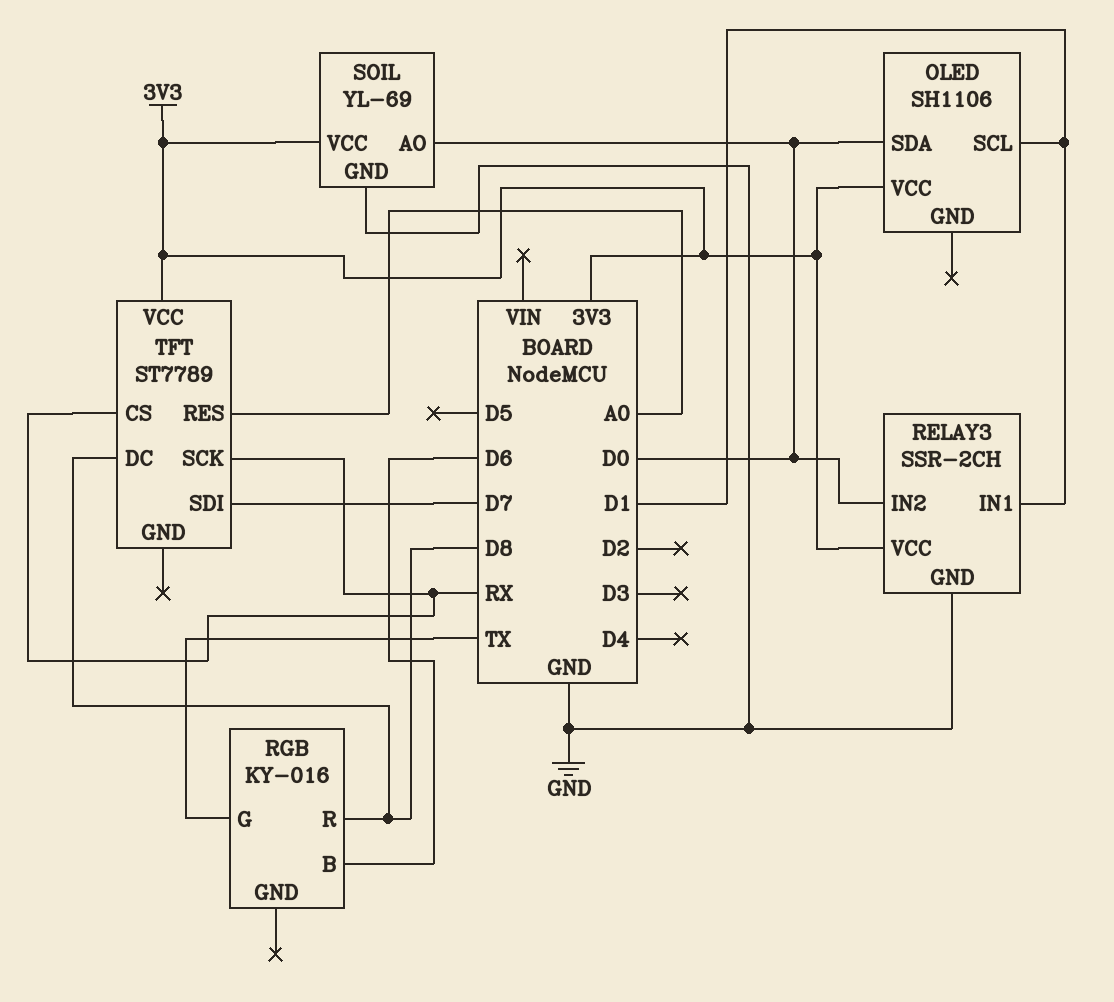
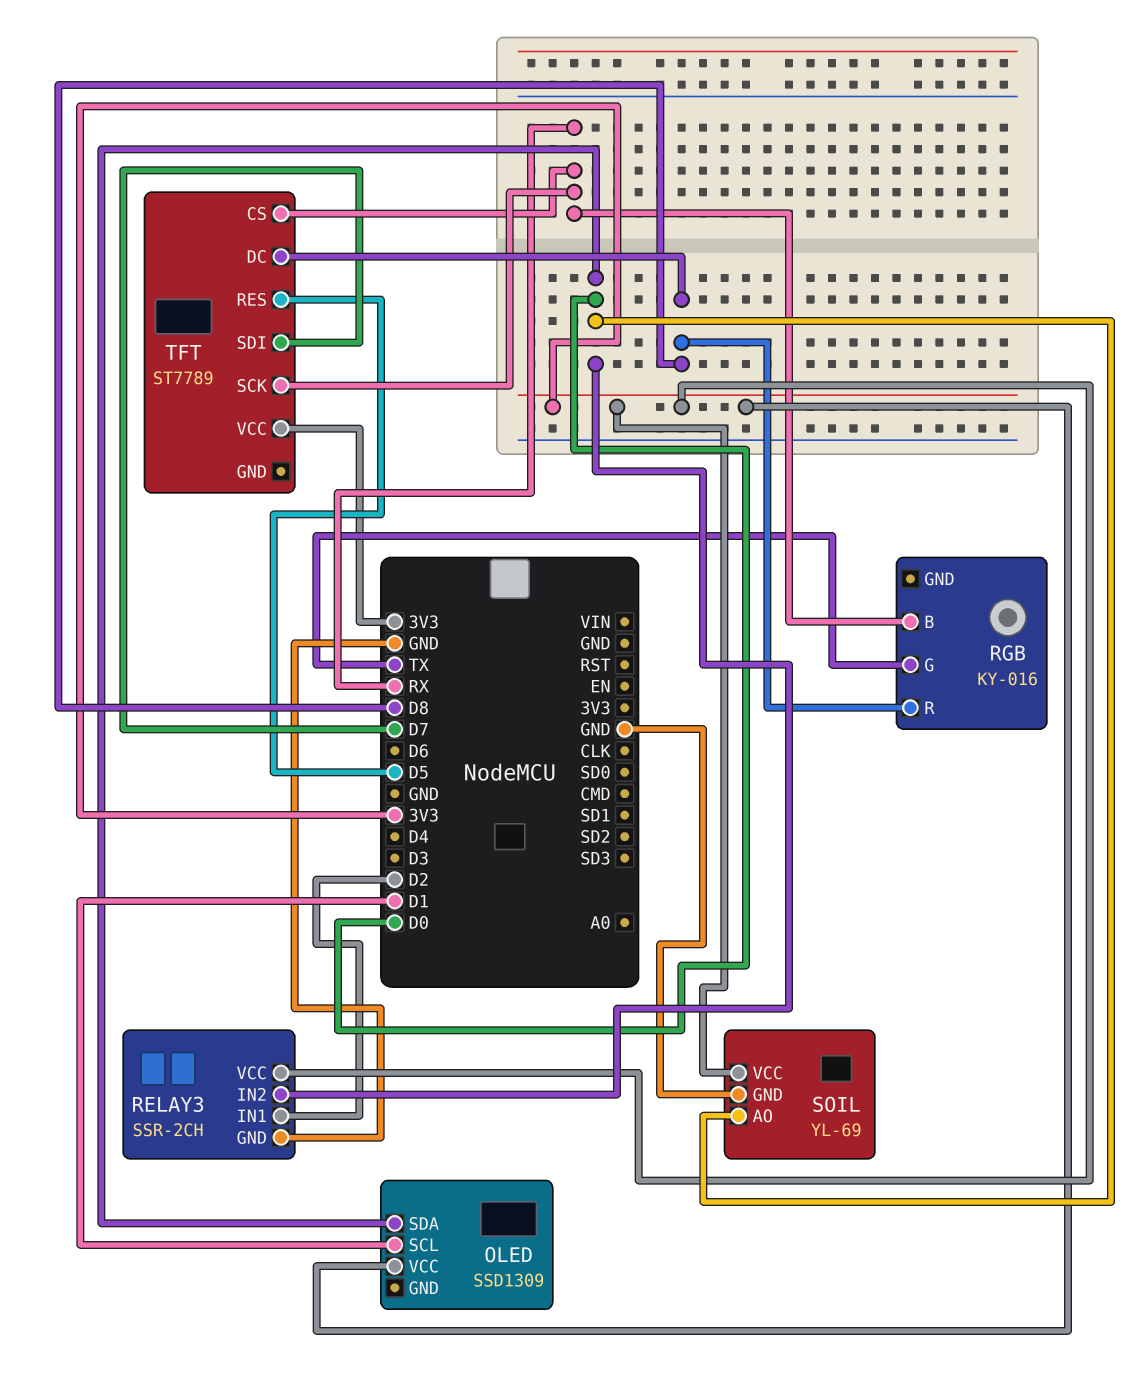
OLED: SH1106 -> SSD1309
RELAY3 pin IN1: D1 -> D2
RGB pin B: D6 -> RX
TFT pin RES: A0 -> D5

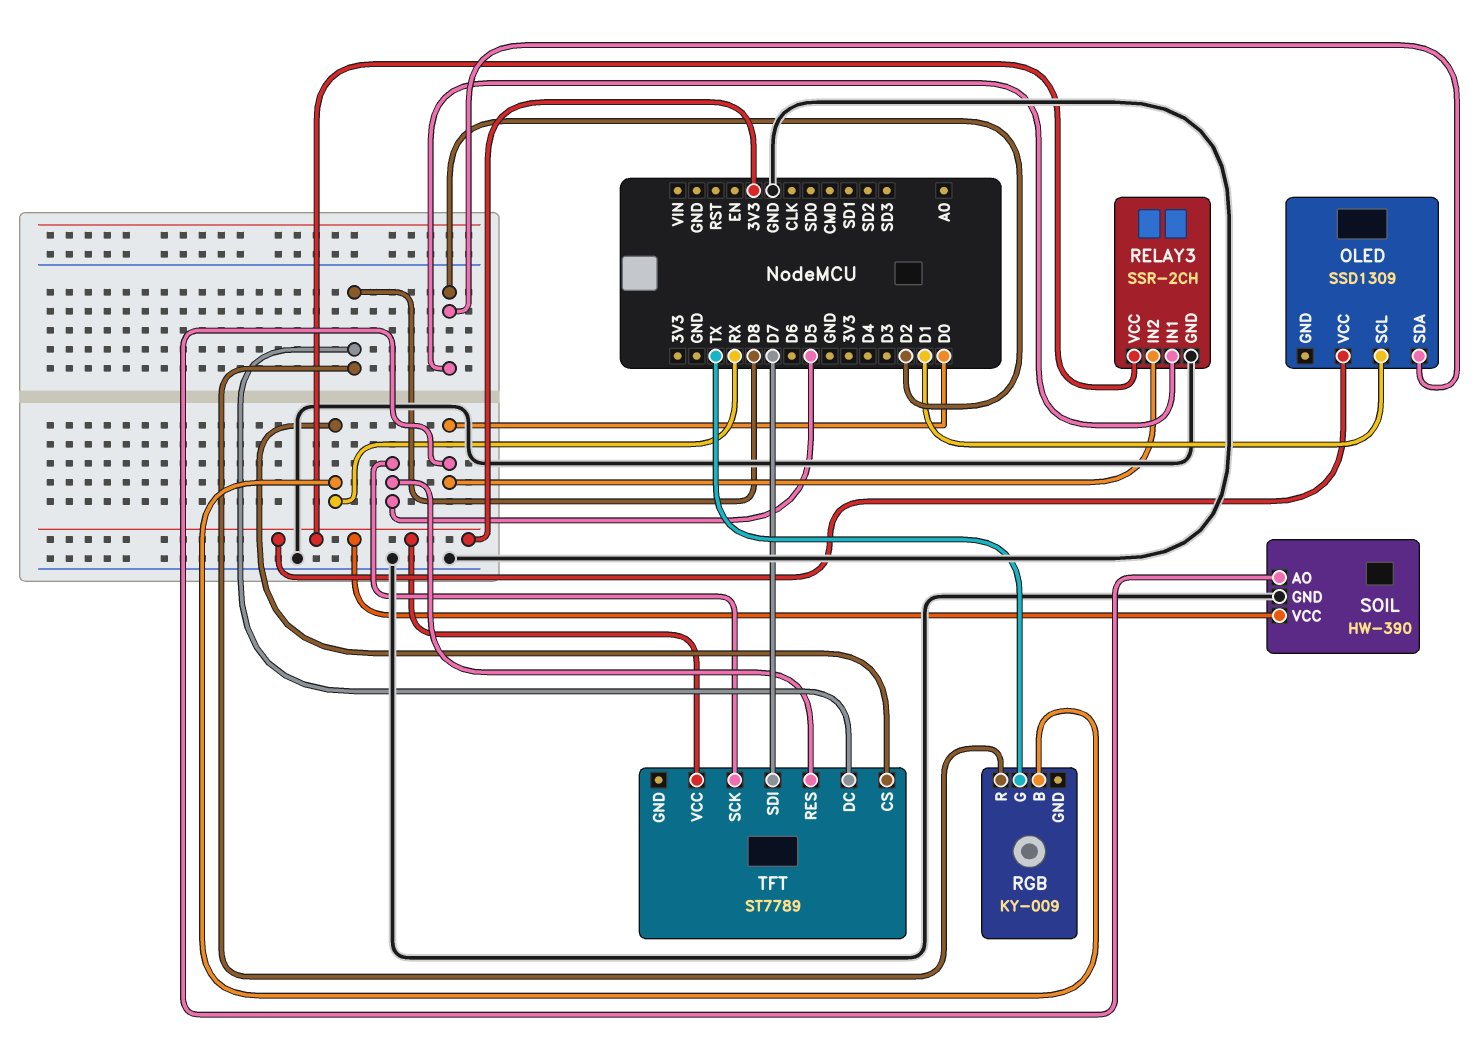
OLED pin SDA: D0 -> D2
RGB: KY-016 -> KY-009
SOIL: YL-69 -> HW-390
TFT pin SCK: RX -> D5

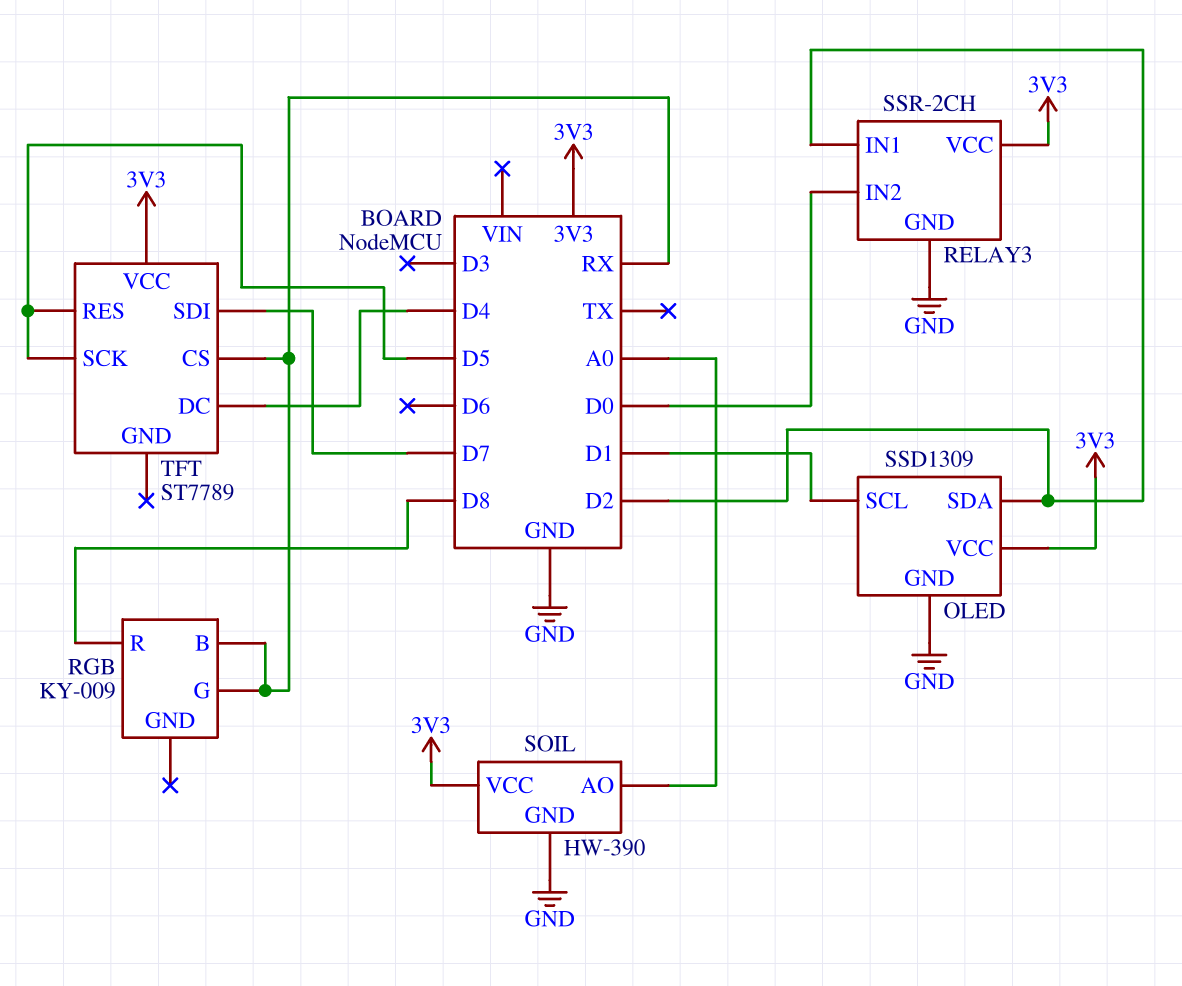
OLED pin GND: none -> GND
RGB pin G: TX -> RX
SOIL pin AO: D0 -> A0
TFT pin DC: D8 -> D4

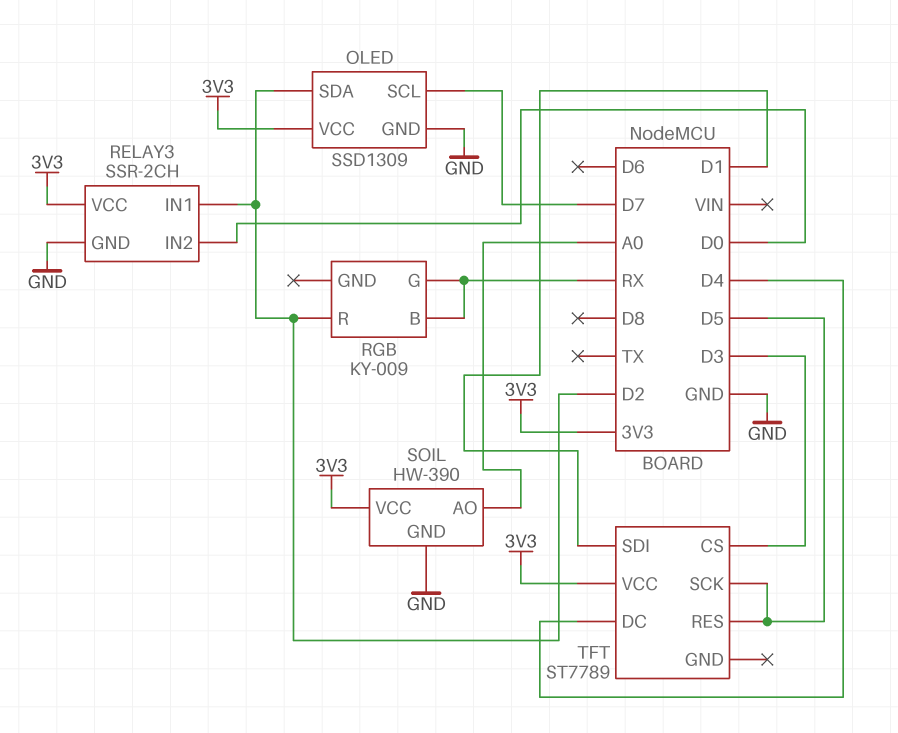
OLED pin SCL: D1 -> D7
RGB pin R: D8 -> D2
TFT pin CS: RX -> D3
TFT pin SDI: D7 -> D1

